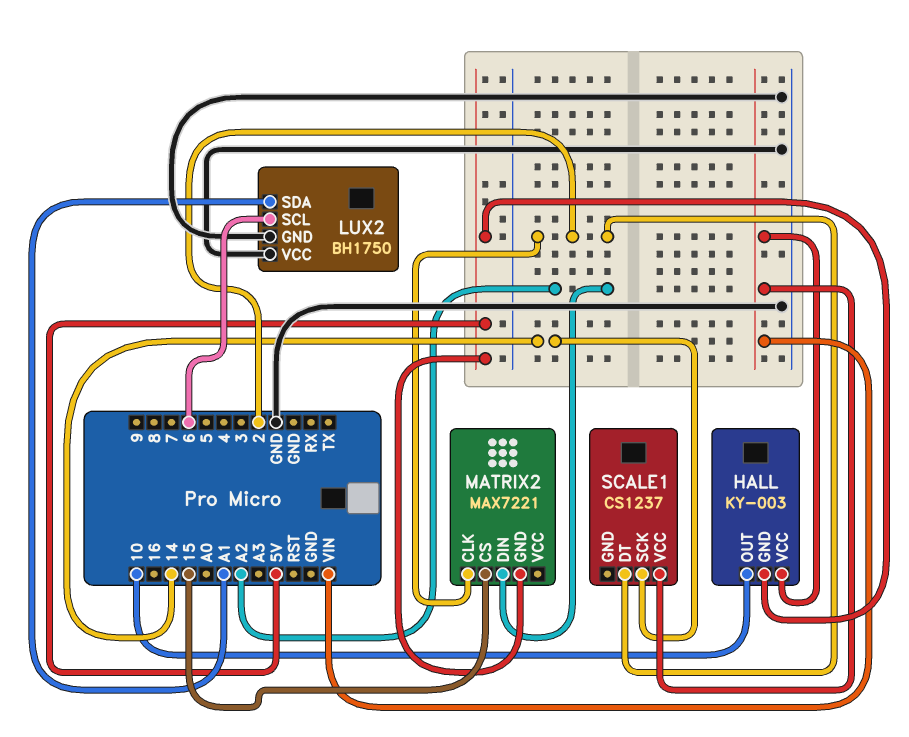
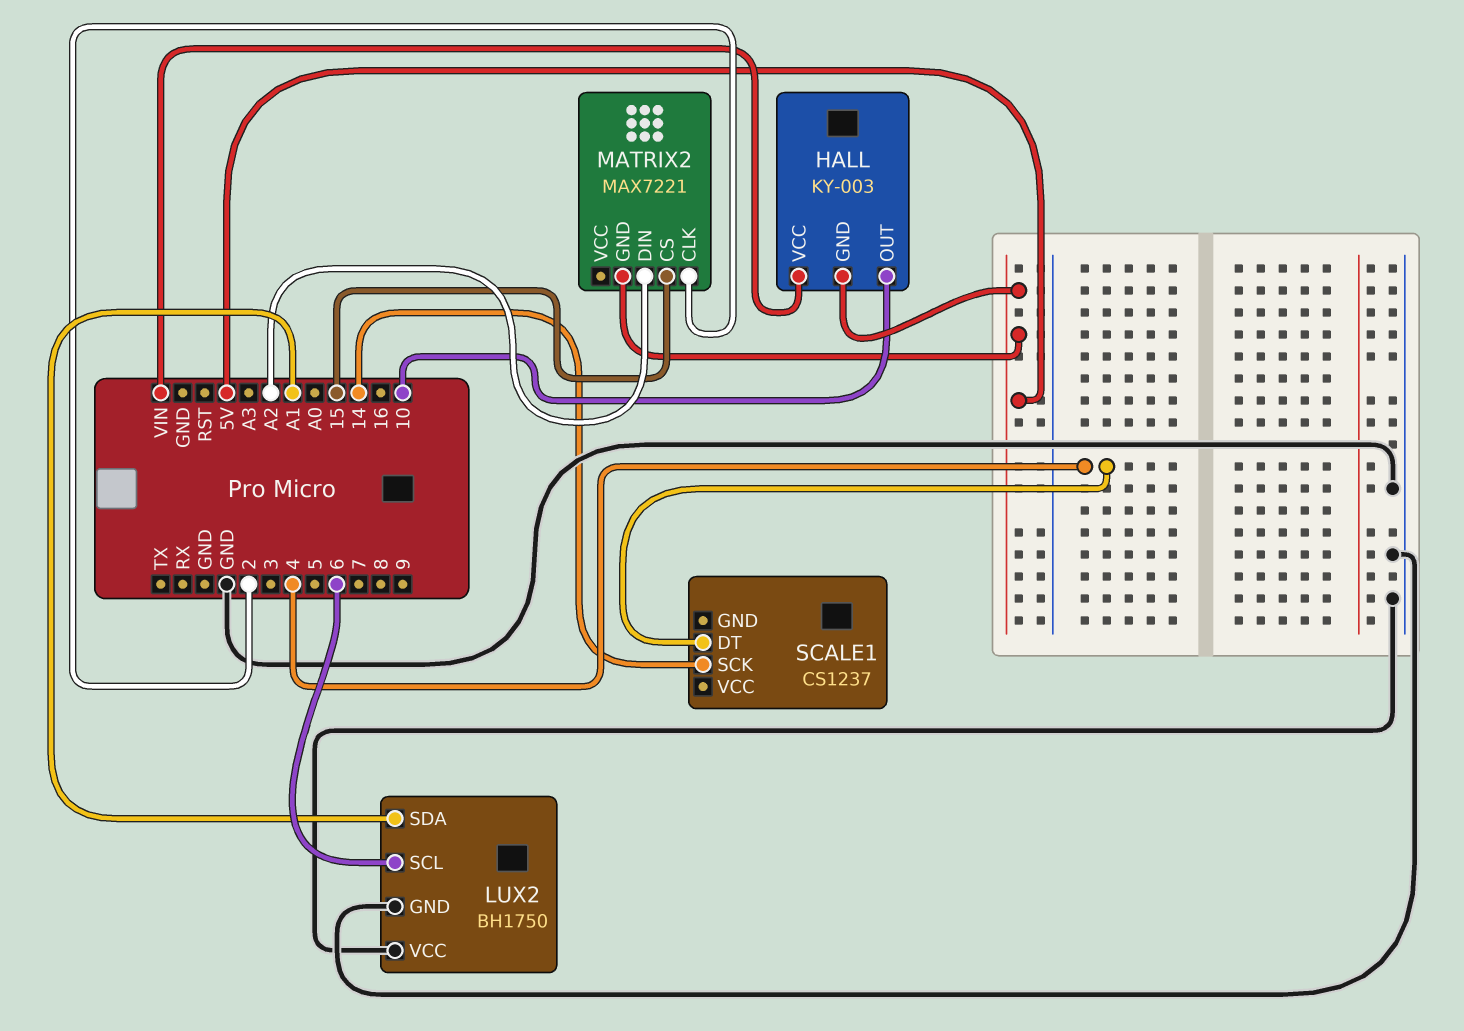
SCALE1 pin DT: 2 -> 4
SCALE1 pin VCC: VIN -> none

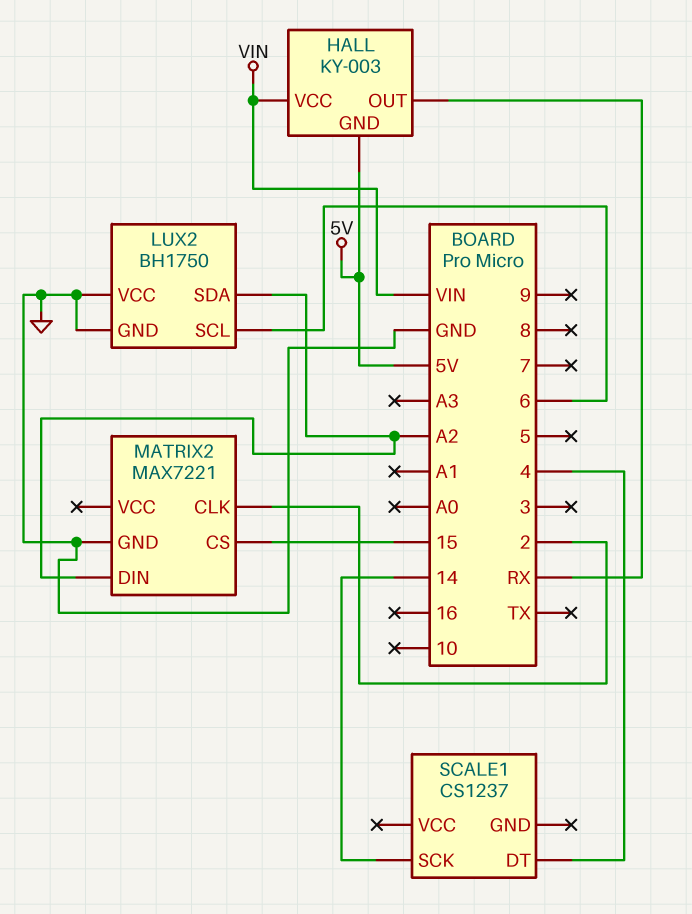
HALL pin OUT: 10 -> RX
LUX2 pin SDA: A1 -> A2
MATRIX2 pin GND: 5V -> GND

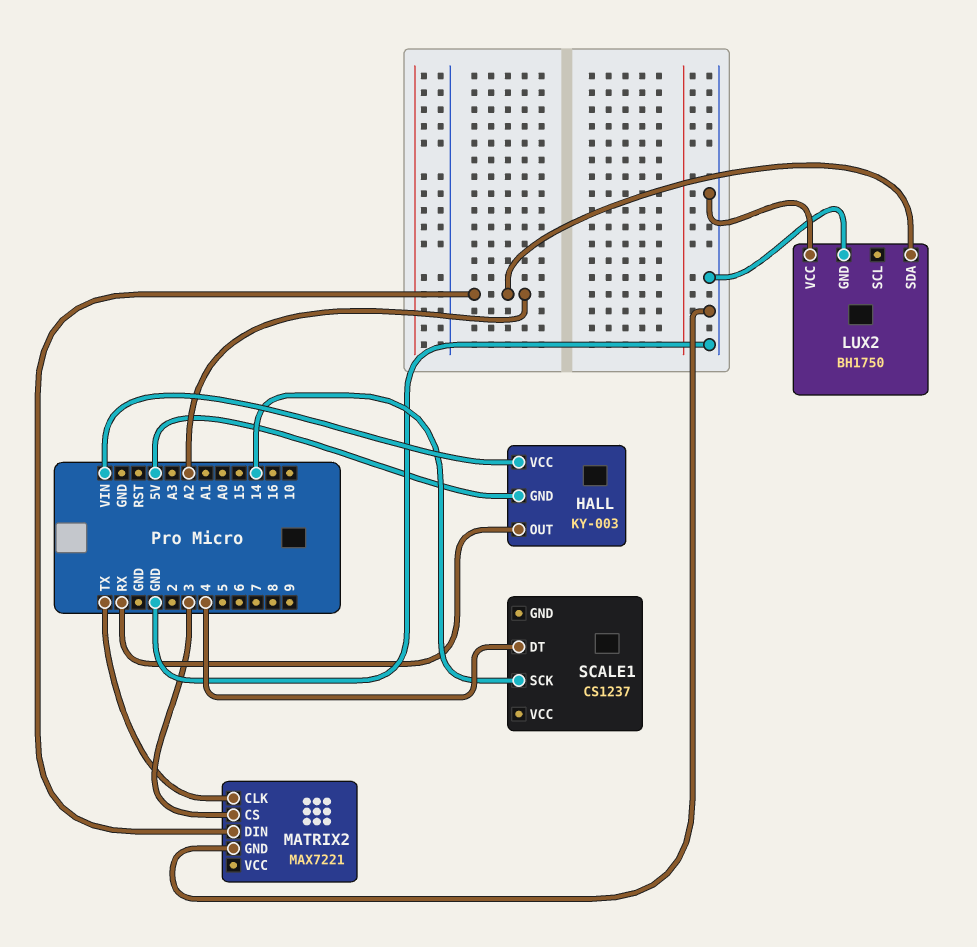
LUX2 pin SCL: 6 -> none
MATRIX2 pin CLK: 2 -> TX
MATRIX2 pin CS: 15 -> 3

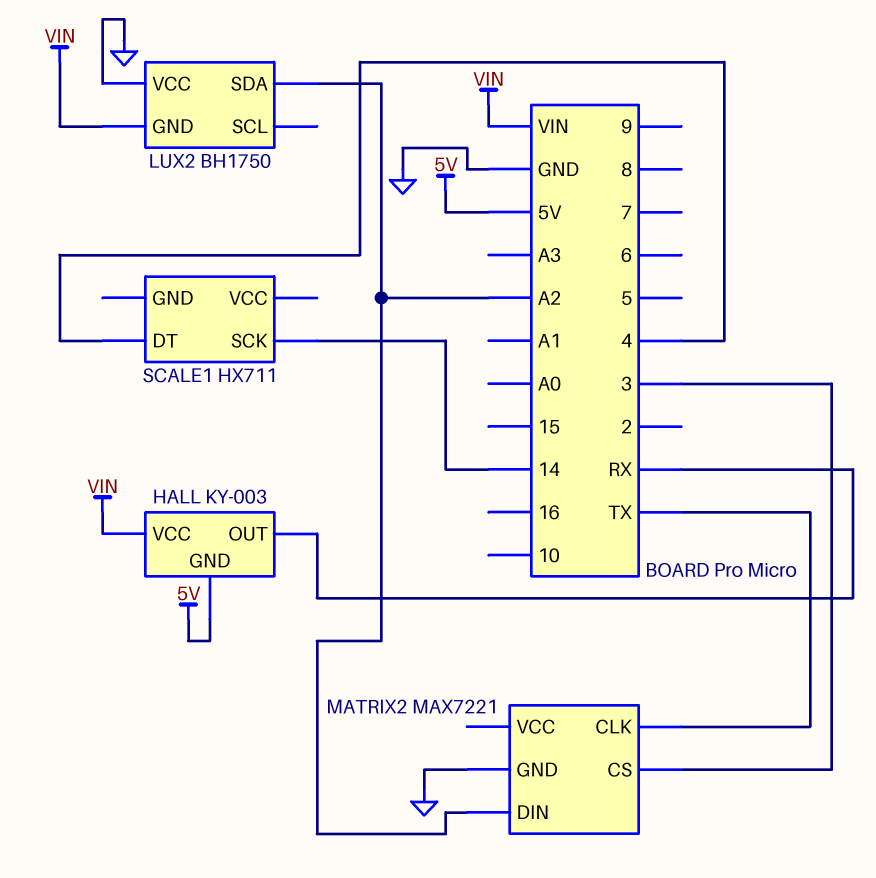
LUX2 pin GND: GND -> VIN
SCALE1: CS1237 -> HX711

